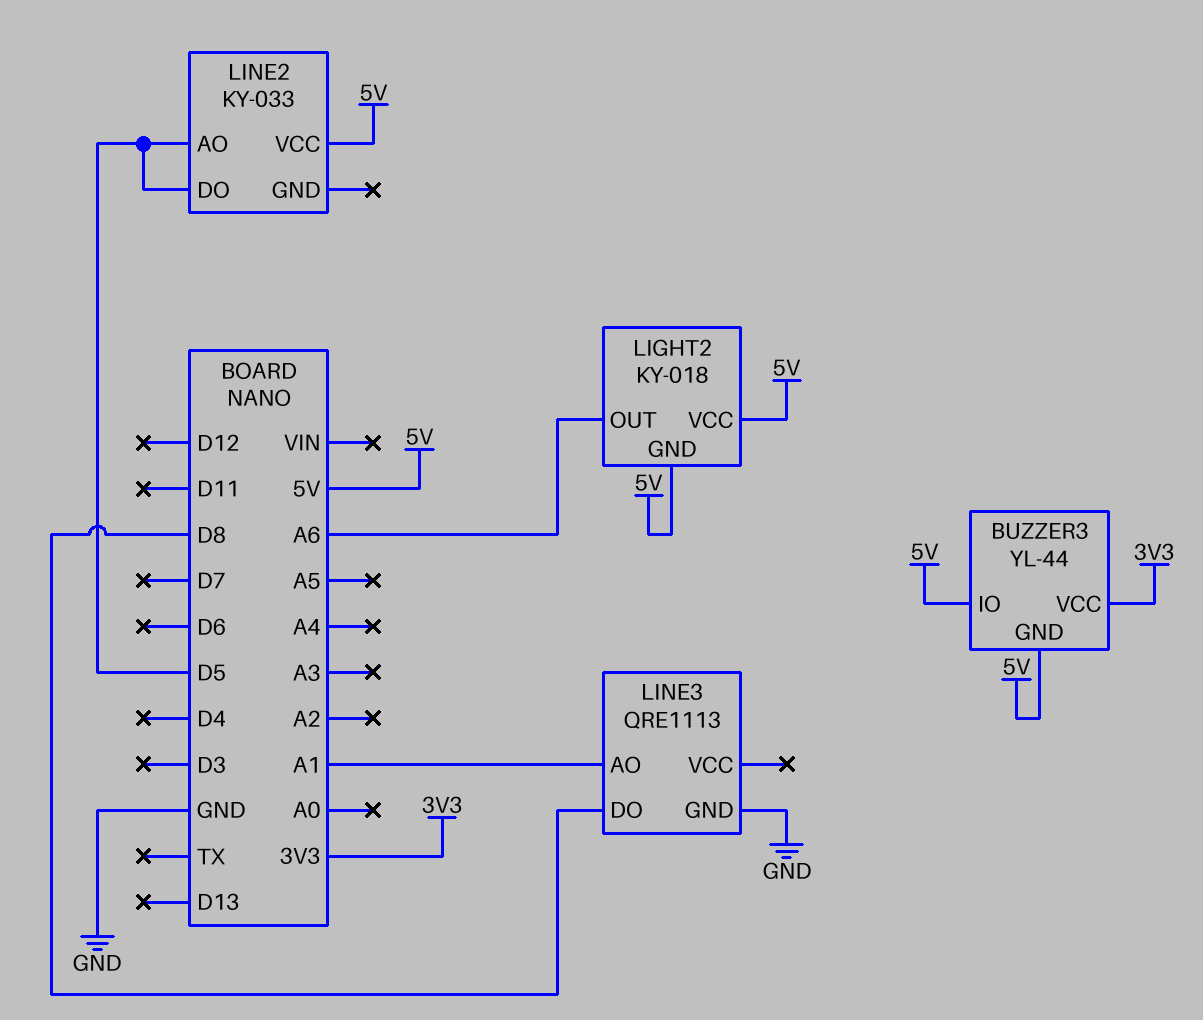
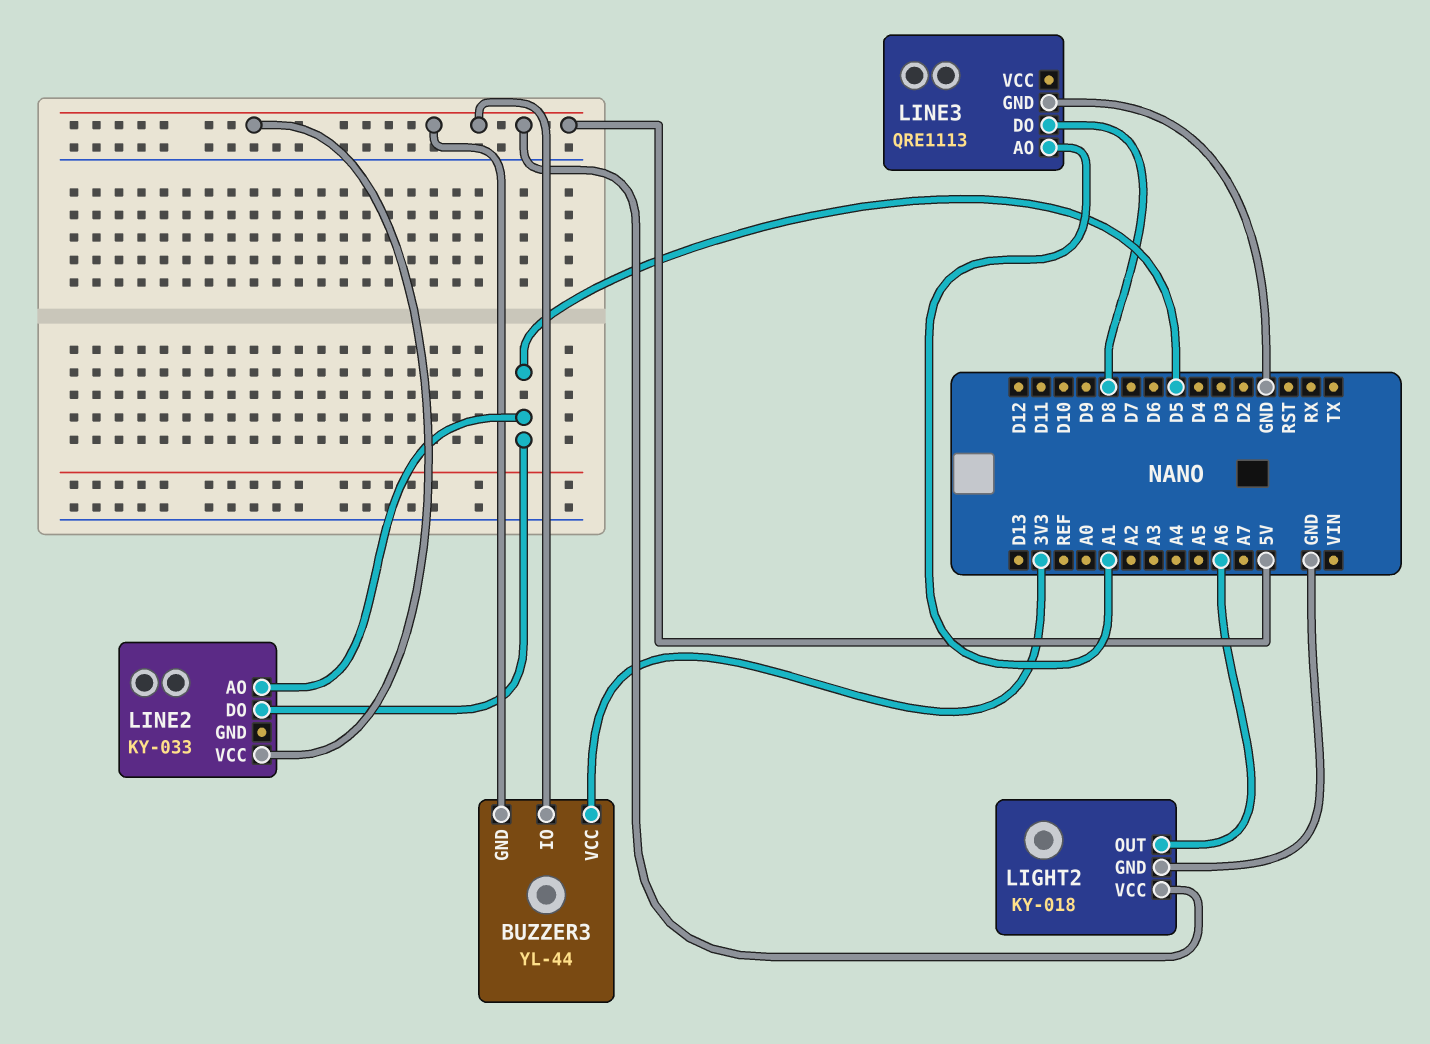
LIGHT2 pin GND: 5V -> GND

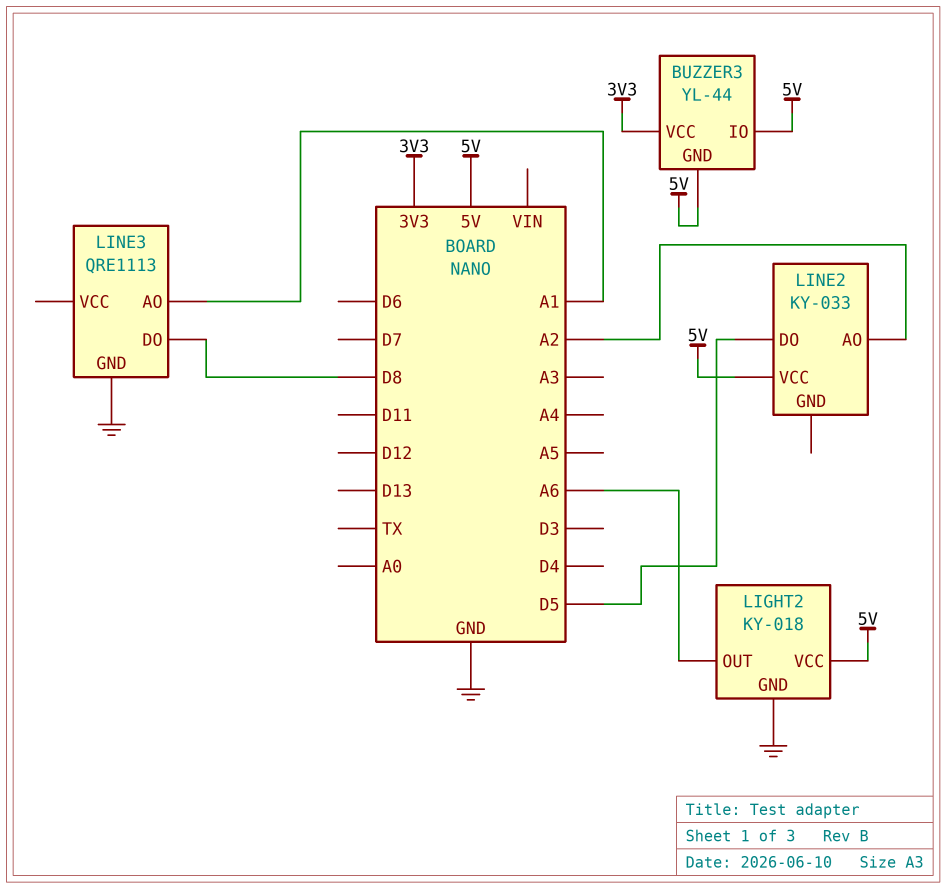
LINE2 pin AO: D5 -> A2

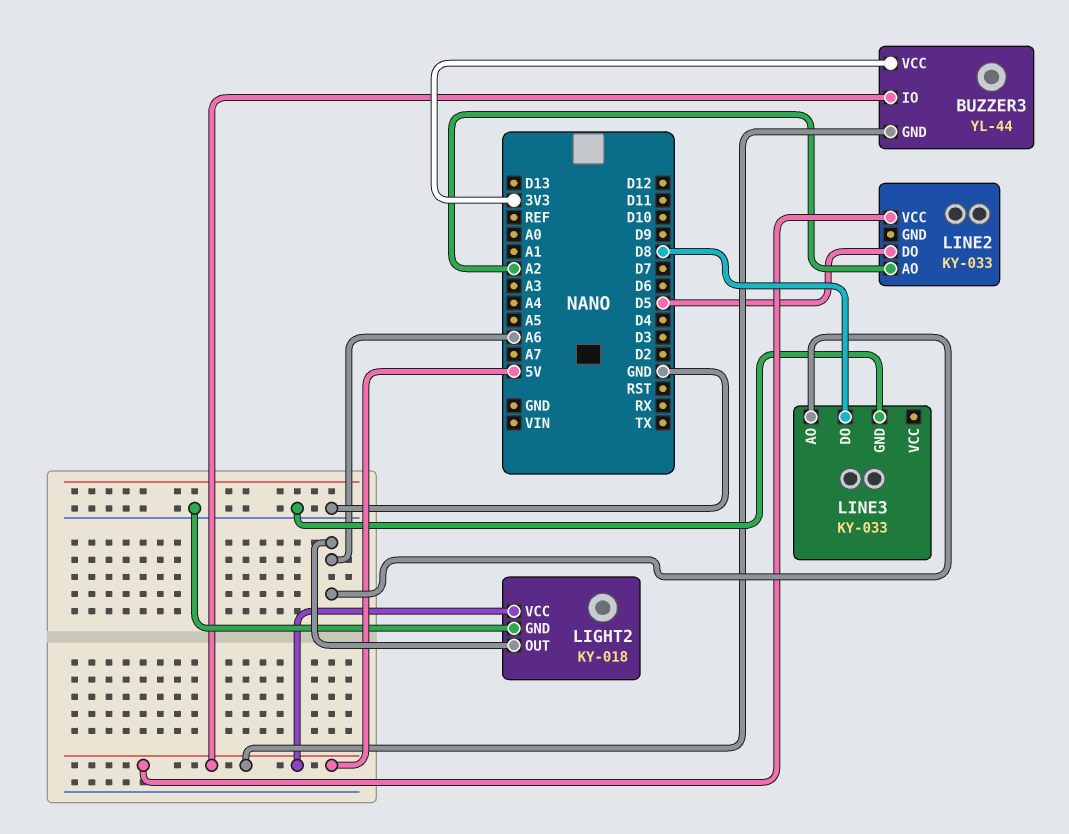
LINE3: QRE1113 -> KY-033
LINE3 pin AO: A1 -> A6

